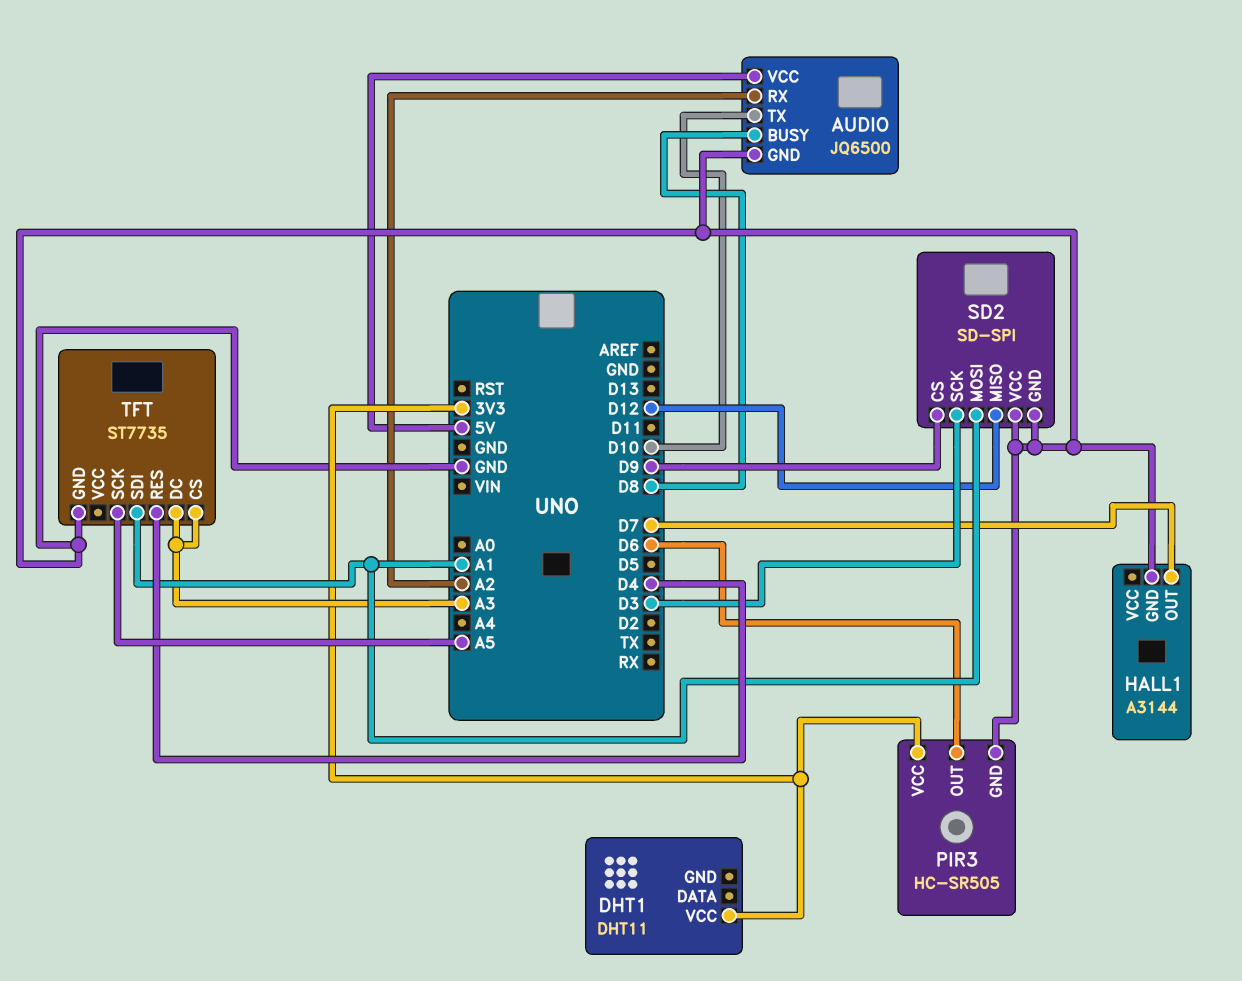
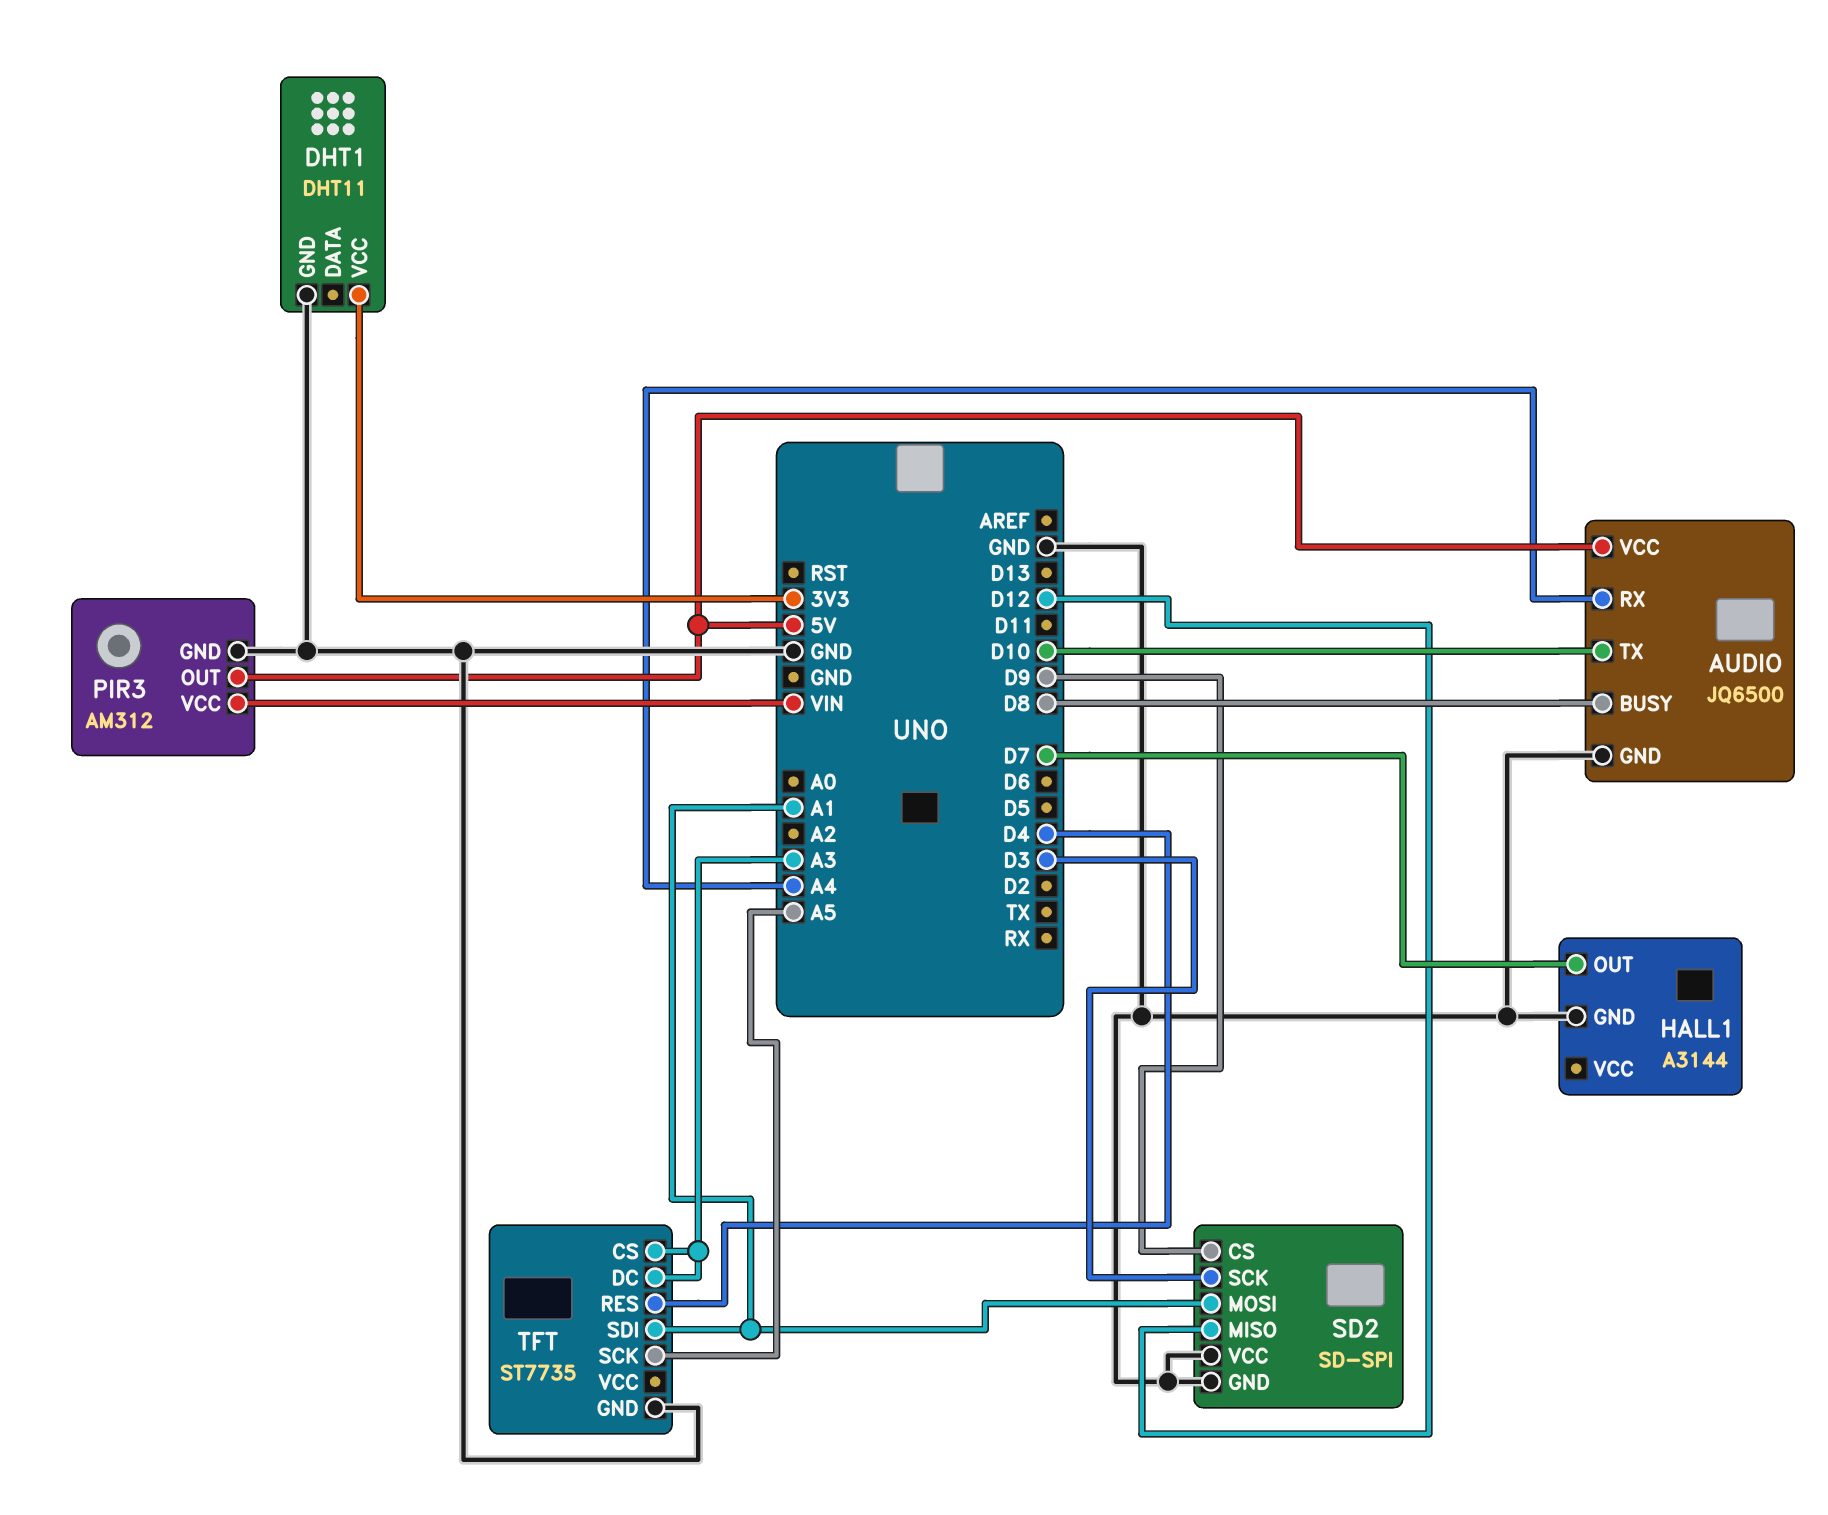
AUDIO pin RX: A2 -> A4
DHT1 pin GND: none -> GND
PIR3: HC-SR505 -> AM312
PIR3 pin OUT: D6 -> 5V
PIR3 pin VCC: 3V3 -> VIN

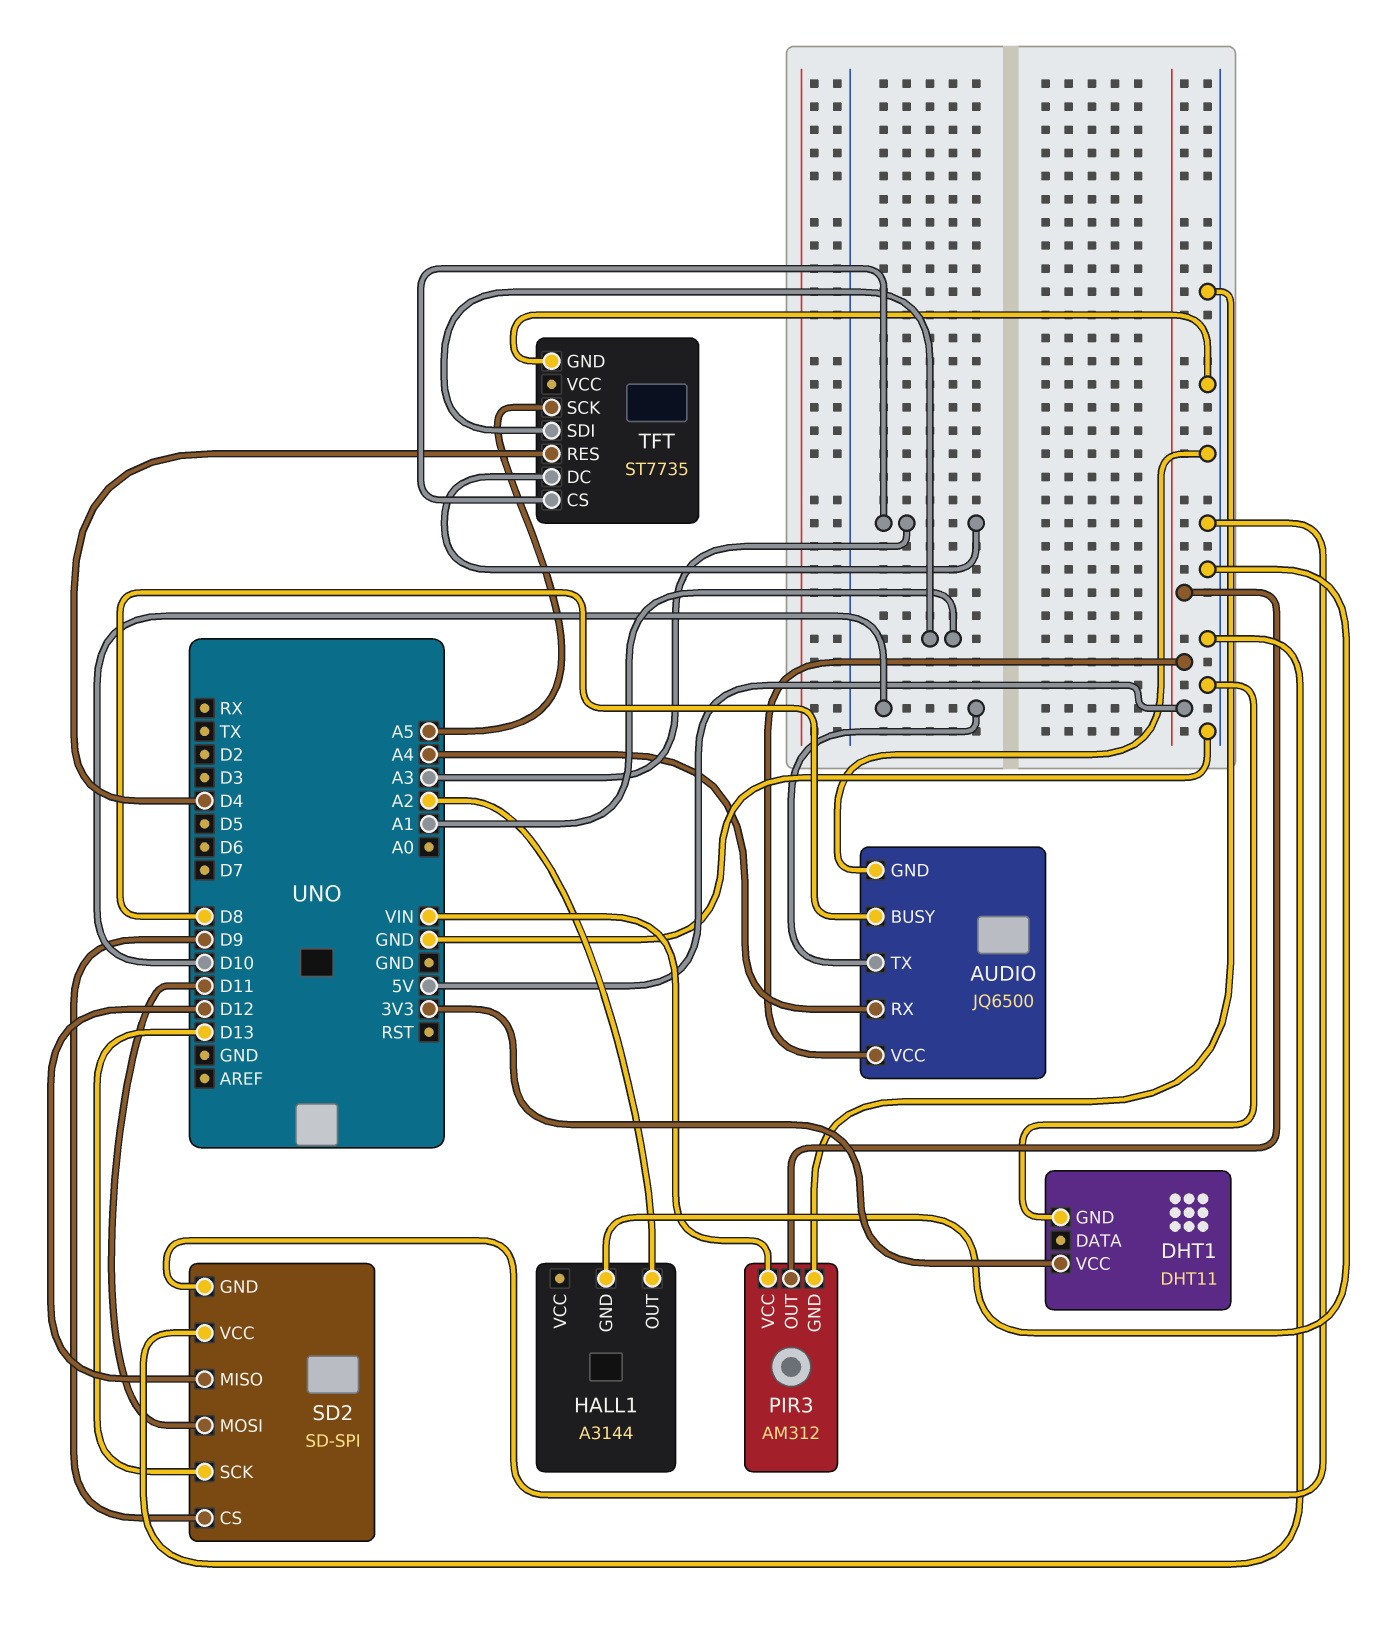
HALL1 pin OUT: D7 -> A2
SD2 pin MOSI: A1 -> D11
SD2 pin SCK: D3 -> D13

